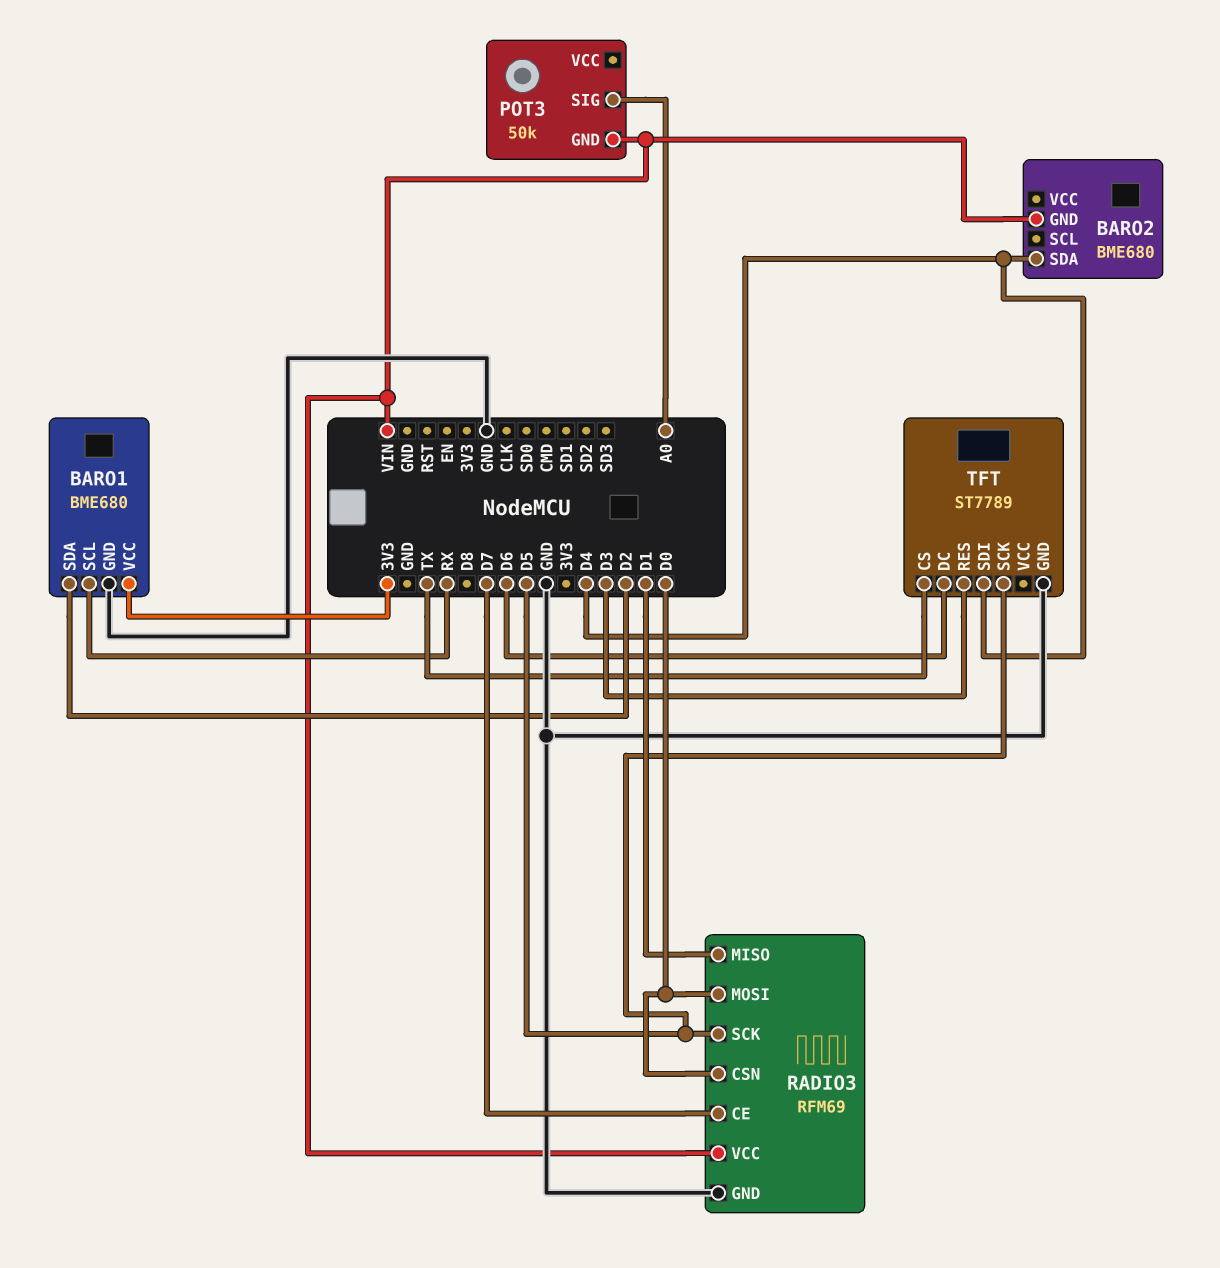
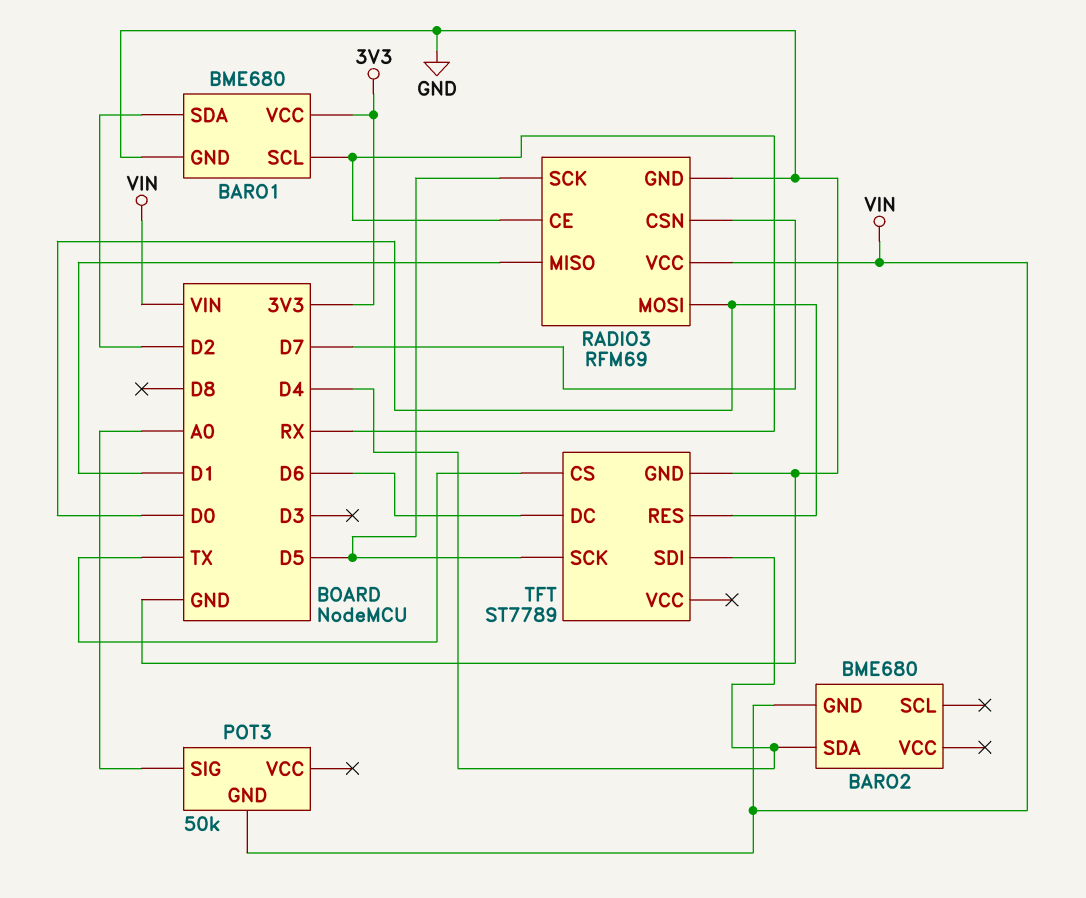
RADIO3 pin CE: D7 -> RX
RADIO3 pin CSN: D0 -> D7
TFT pin RES: D3 -> D0

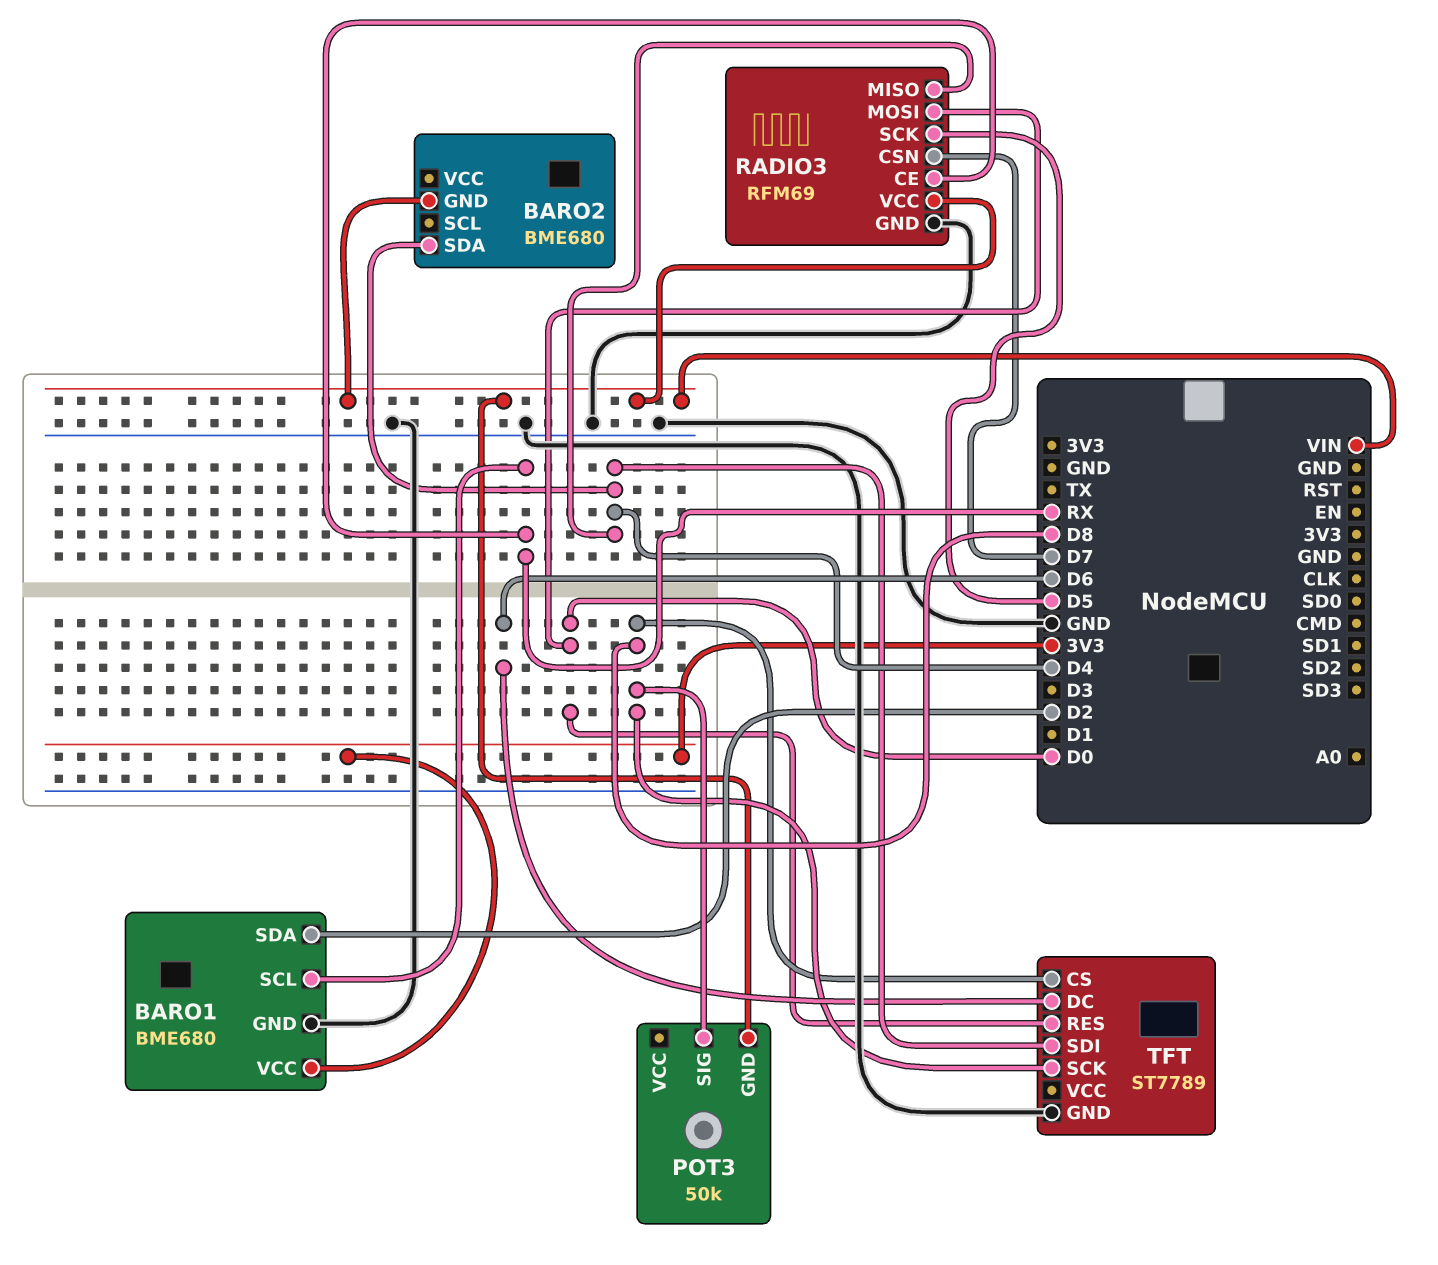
POT3 pin SIG: A0 -> D8
RADIO3 pin MISO: D1 -> D4
TFT pin CS: TX -> D8
TFT pin SCK: D5 -> D8

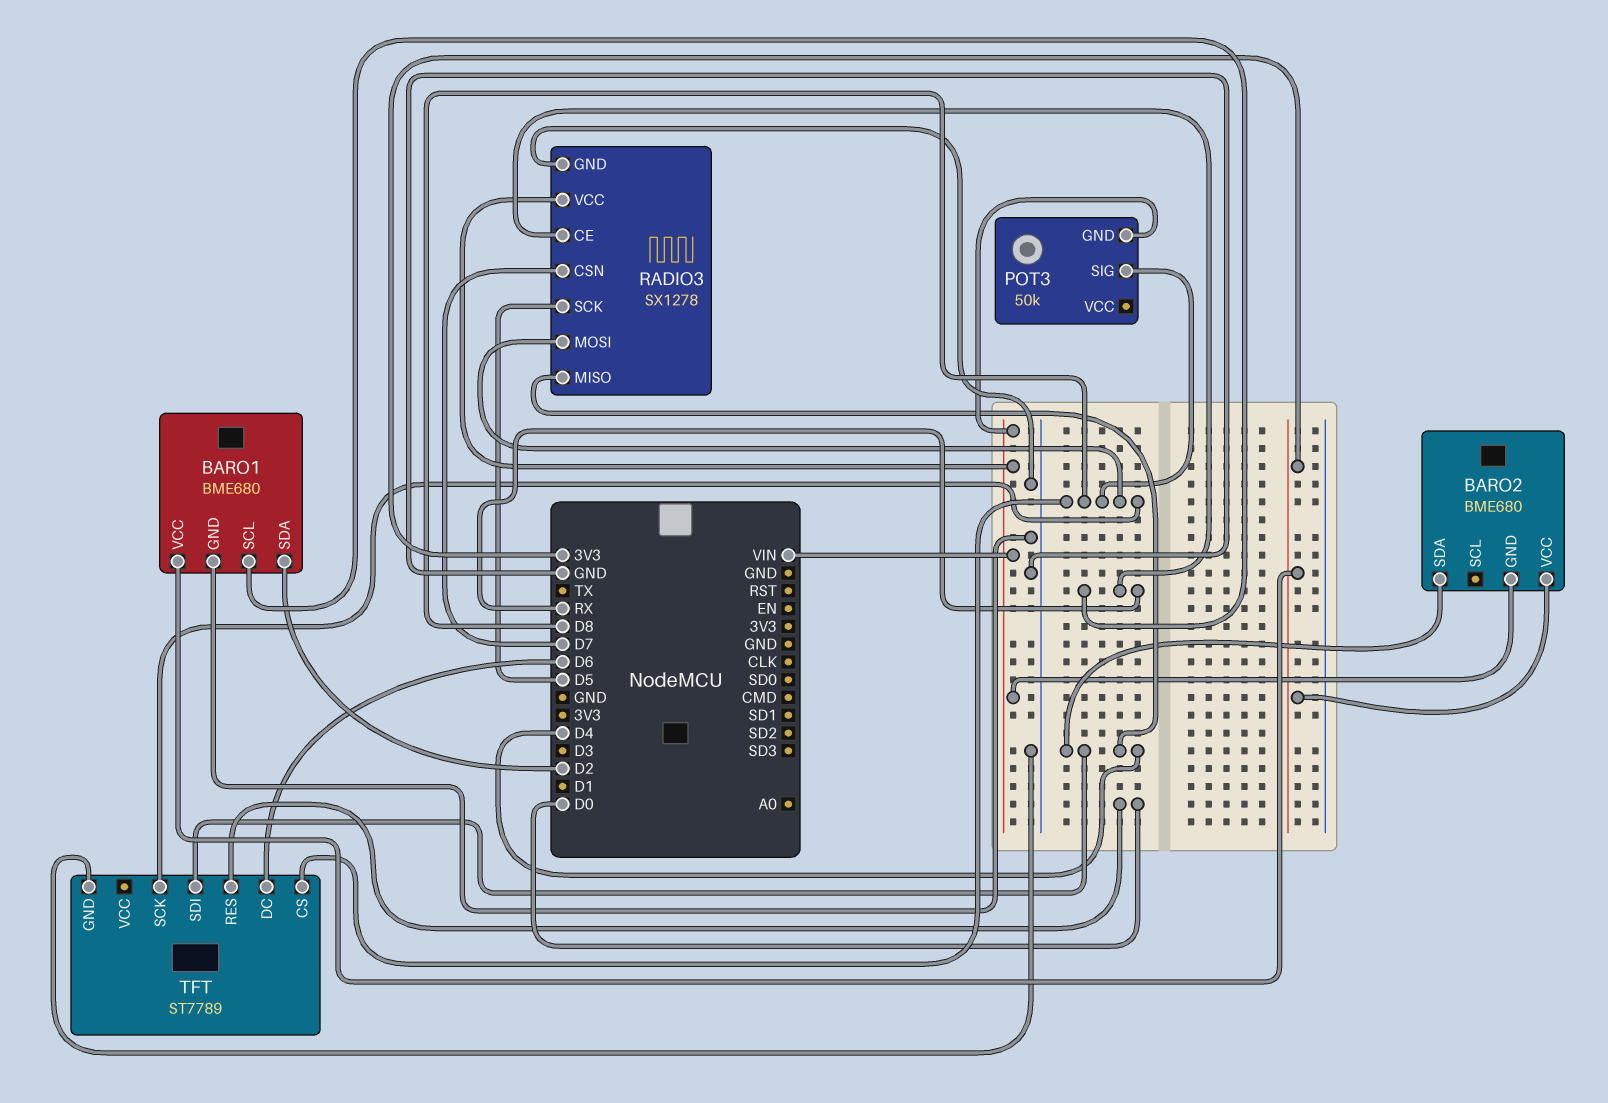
BARO2 pin VCC: none -> 3V3
RADIO3: RFM69 -> SX1278
RADIO3 pin MOSI: D0 -> D8

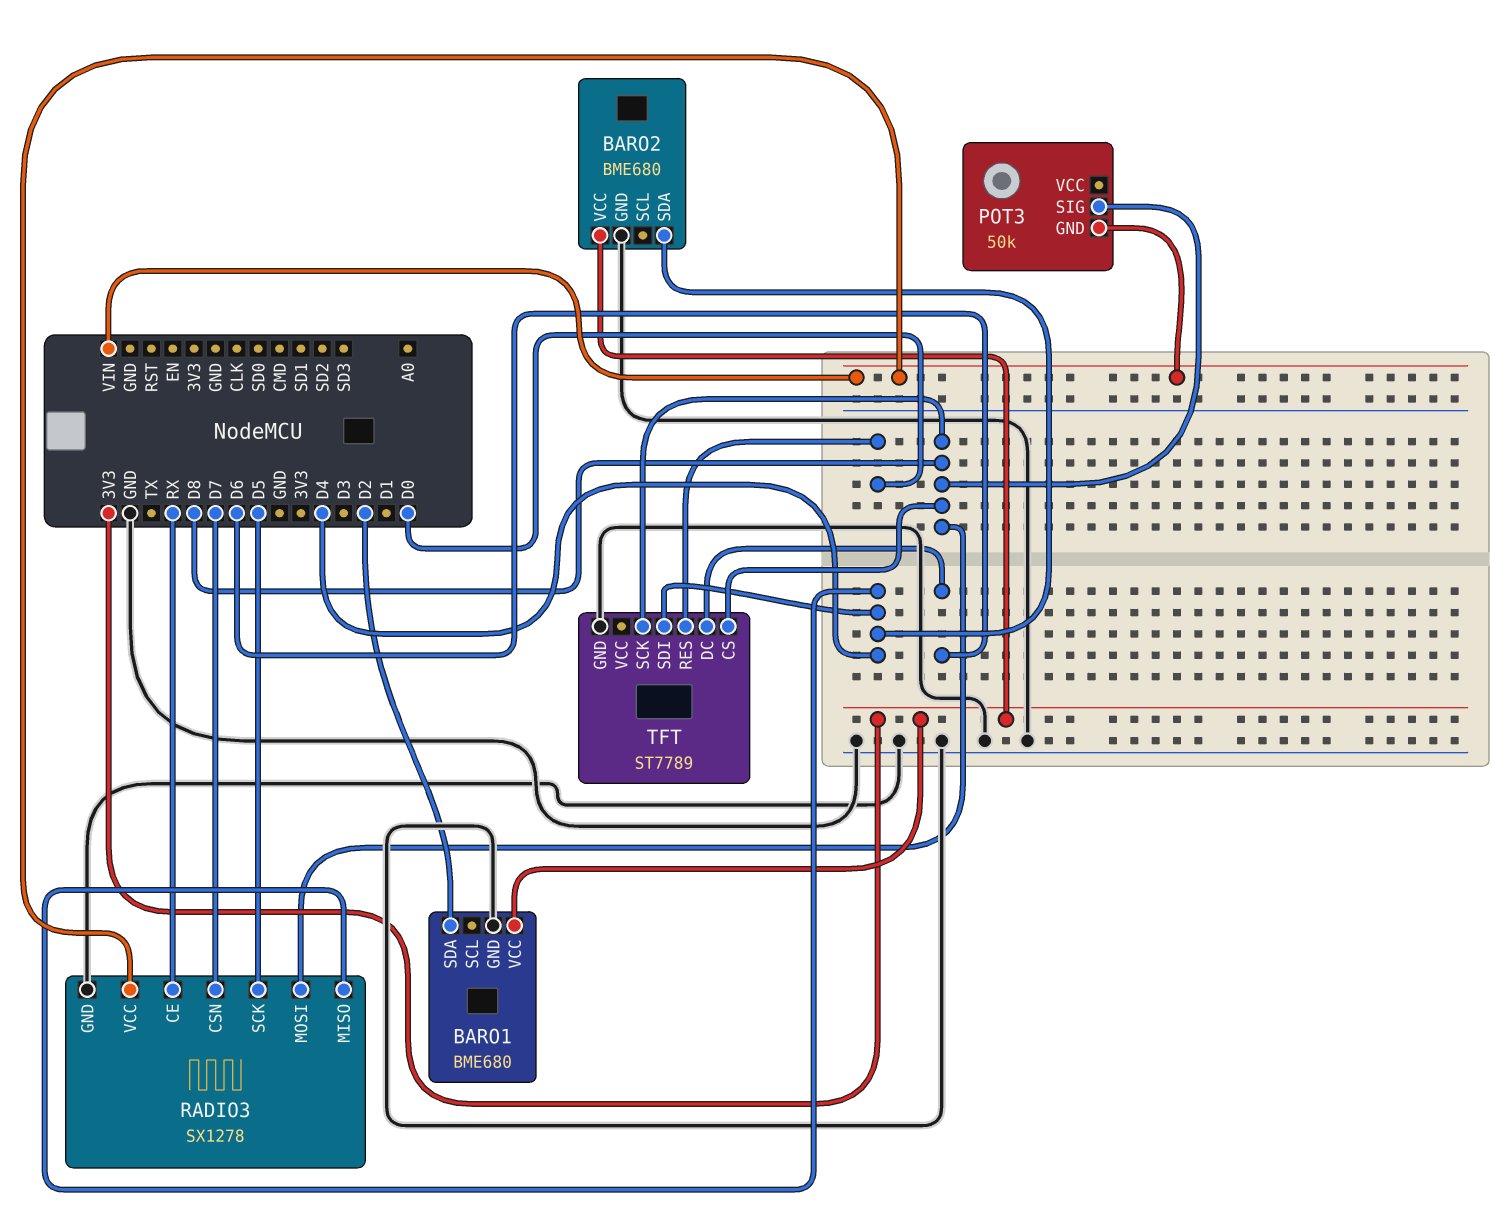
BARO1 pin SCL: RX -> none
BARO2 pin GND: VIN -> GND

